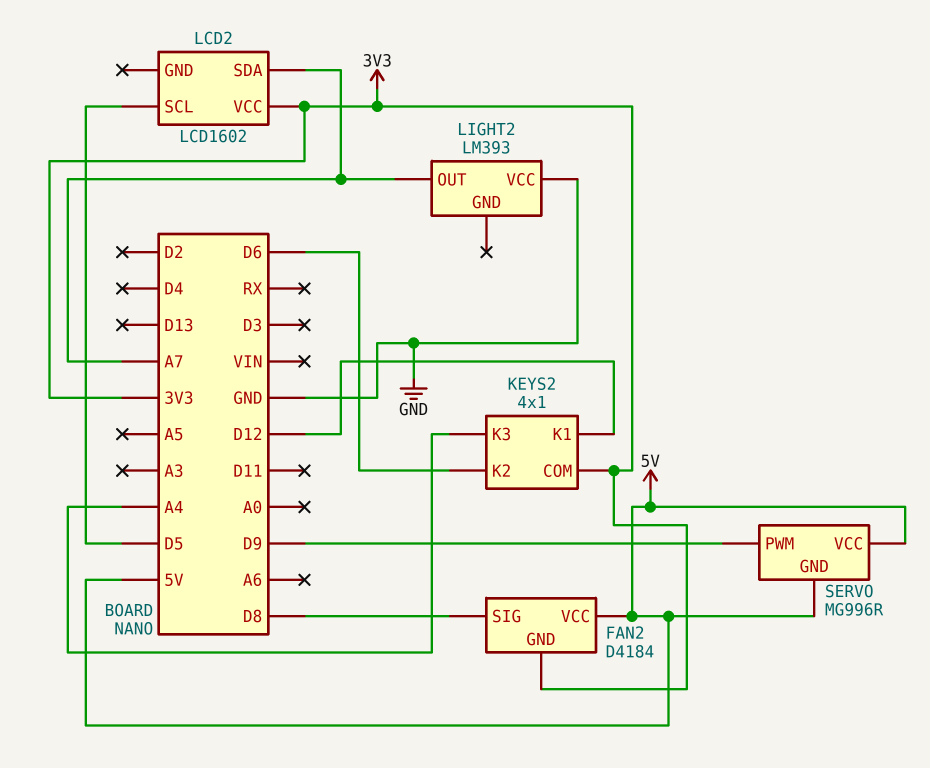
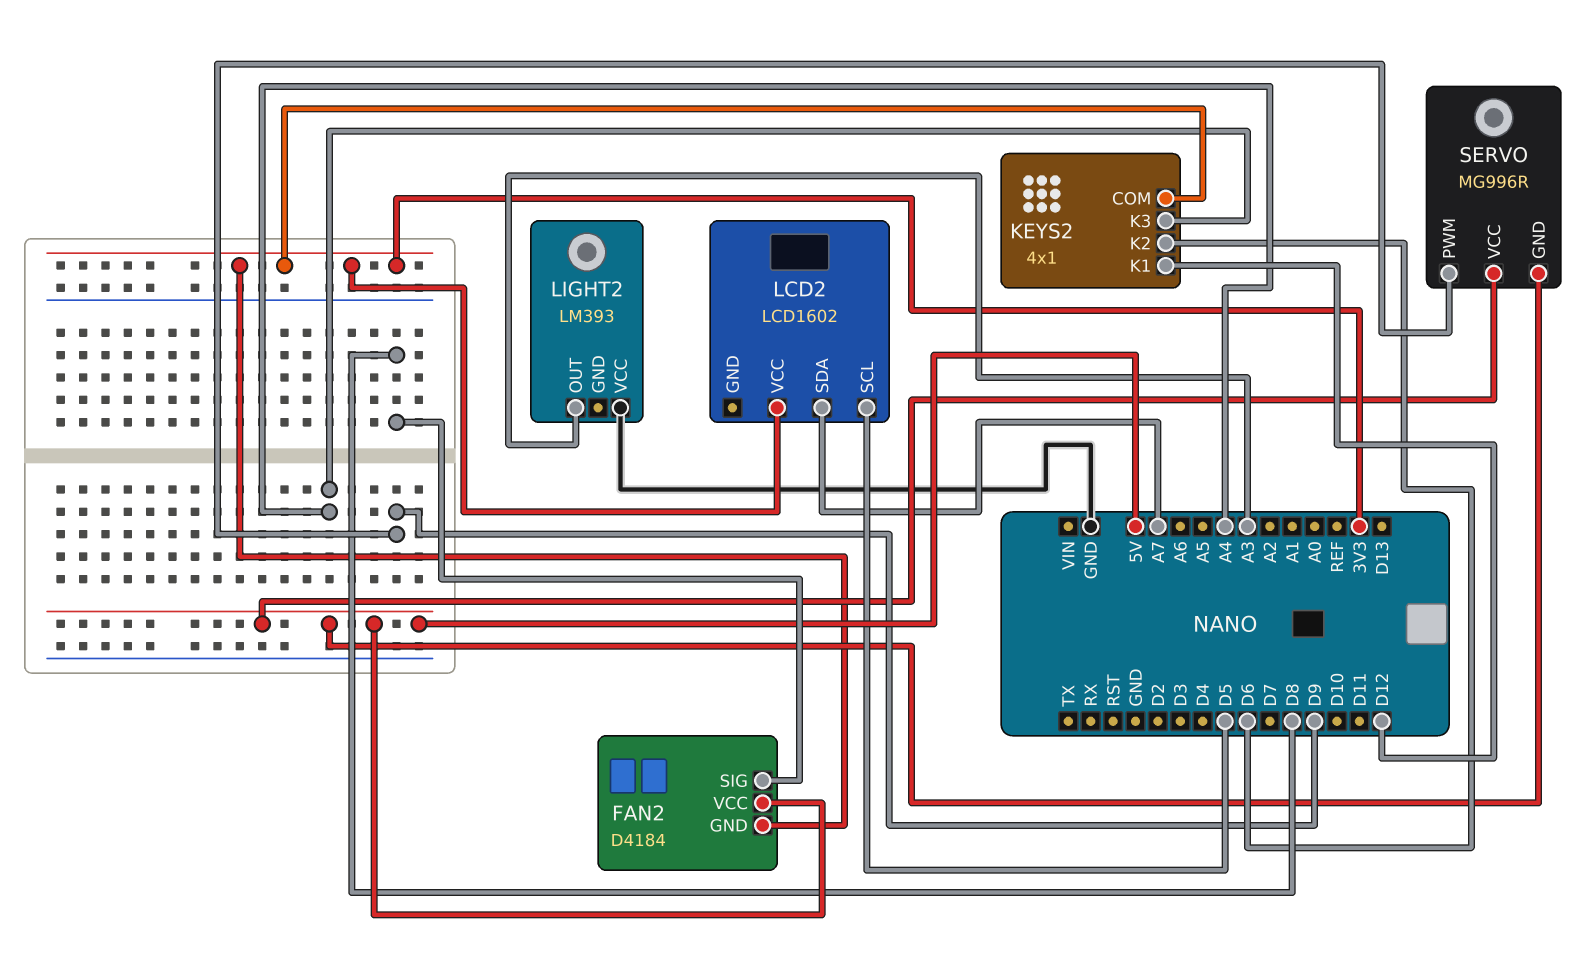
LIGHT2 pin OUT: A7 -> A3

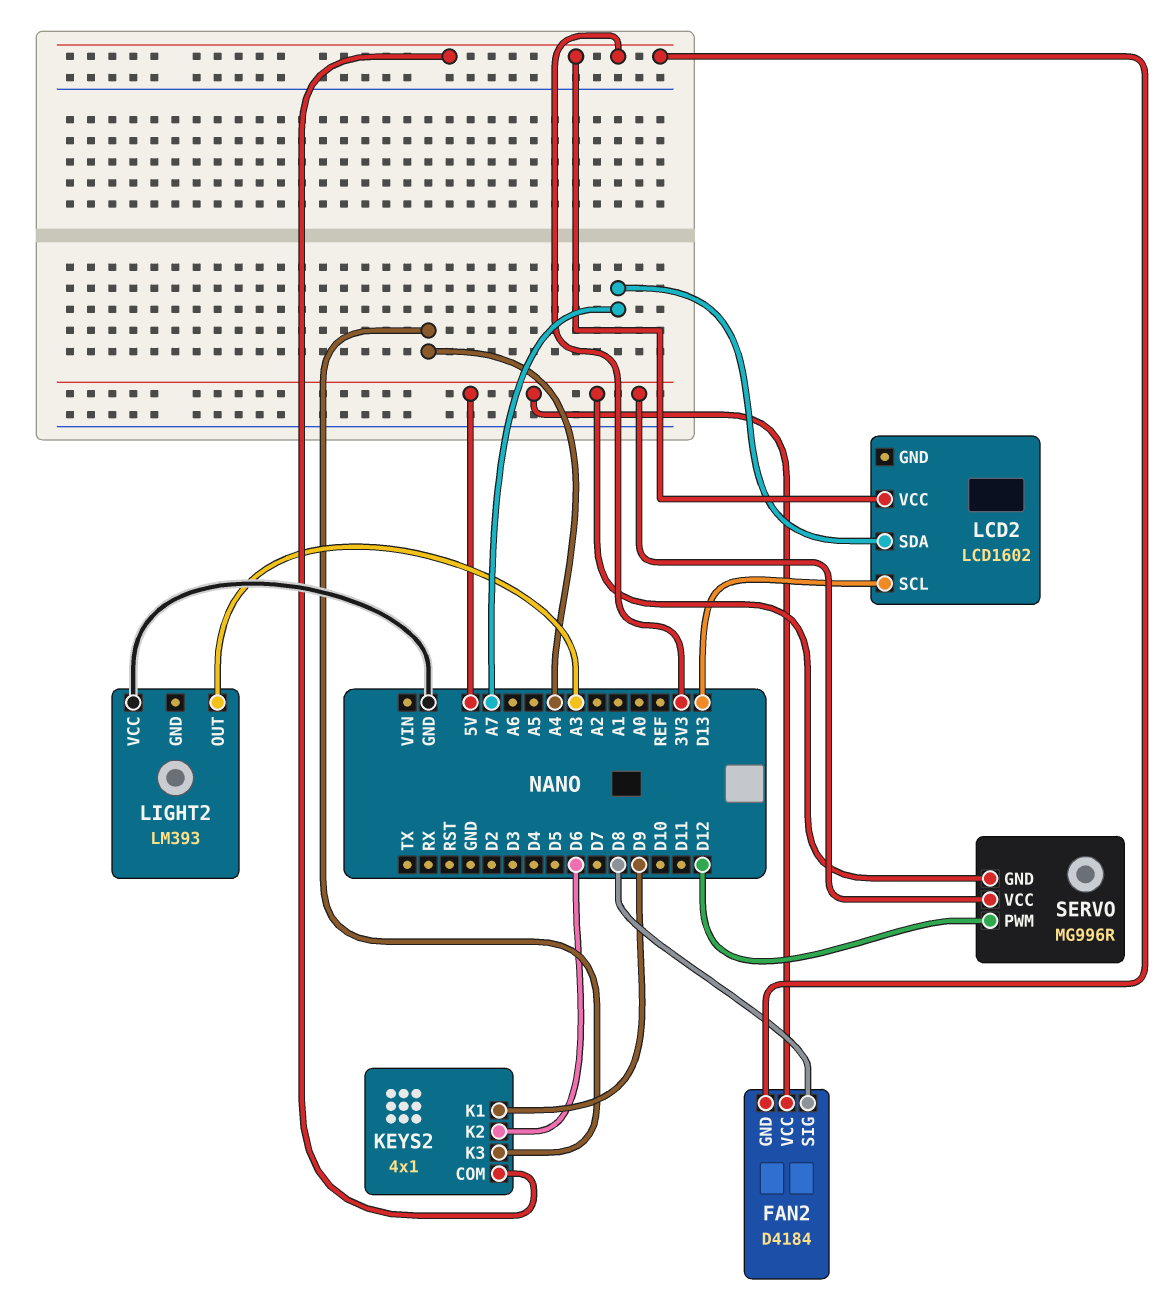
KEYS2 pin K1: D12 -> D9
LCD2 pin SCL: D5 -> D13
SERVO pin PWM: D9 -> D12

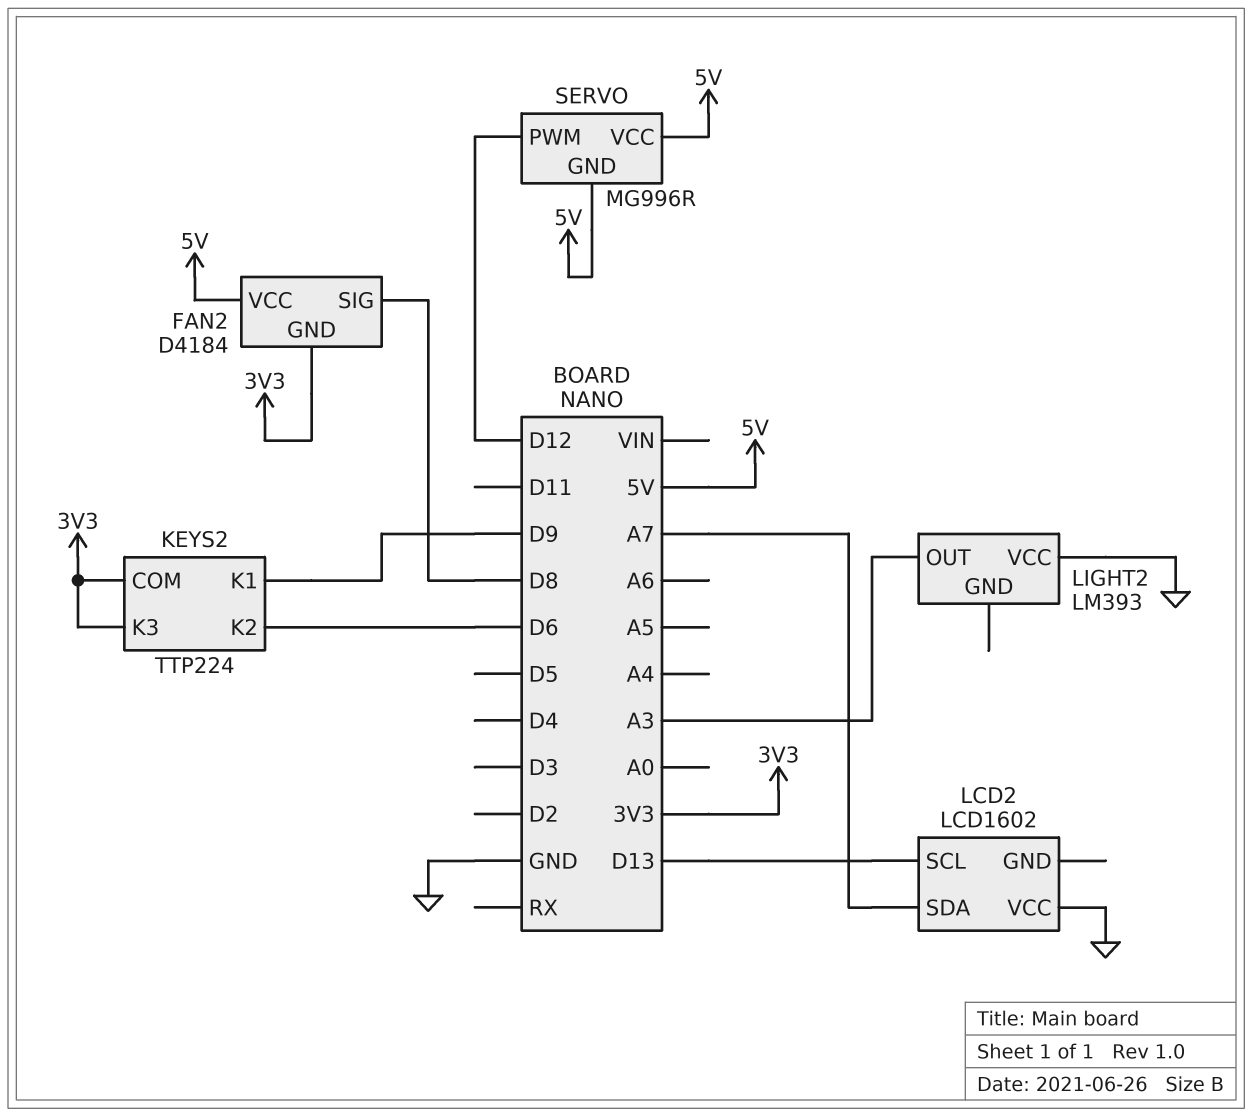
KEYS2: 4x1 -> TTP224
KEYS2 pin K3: A4 -> 3V3
LCD2 pin VCC: 3V3 -> GND

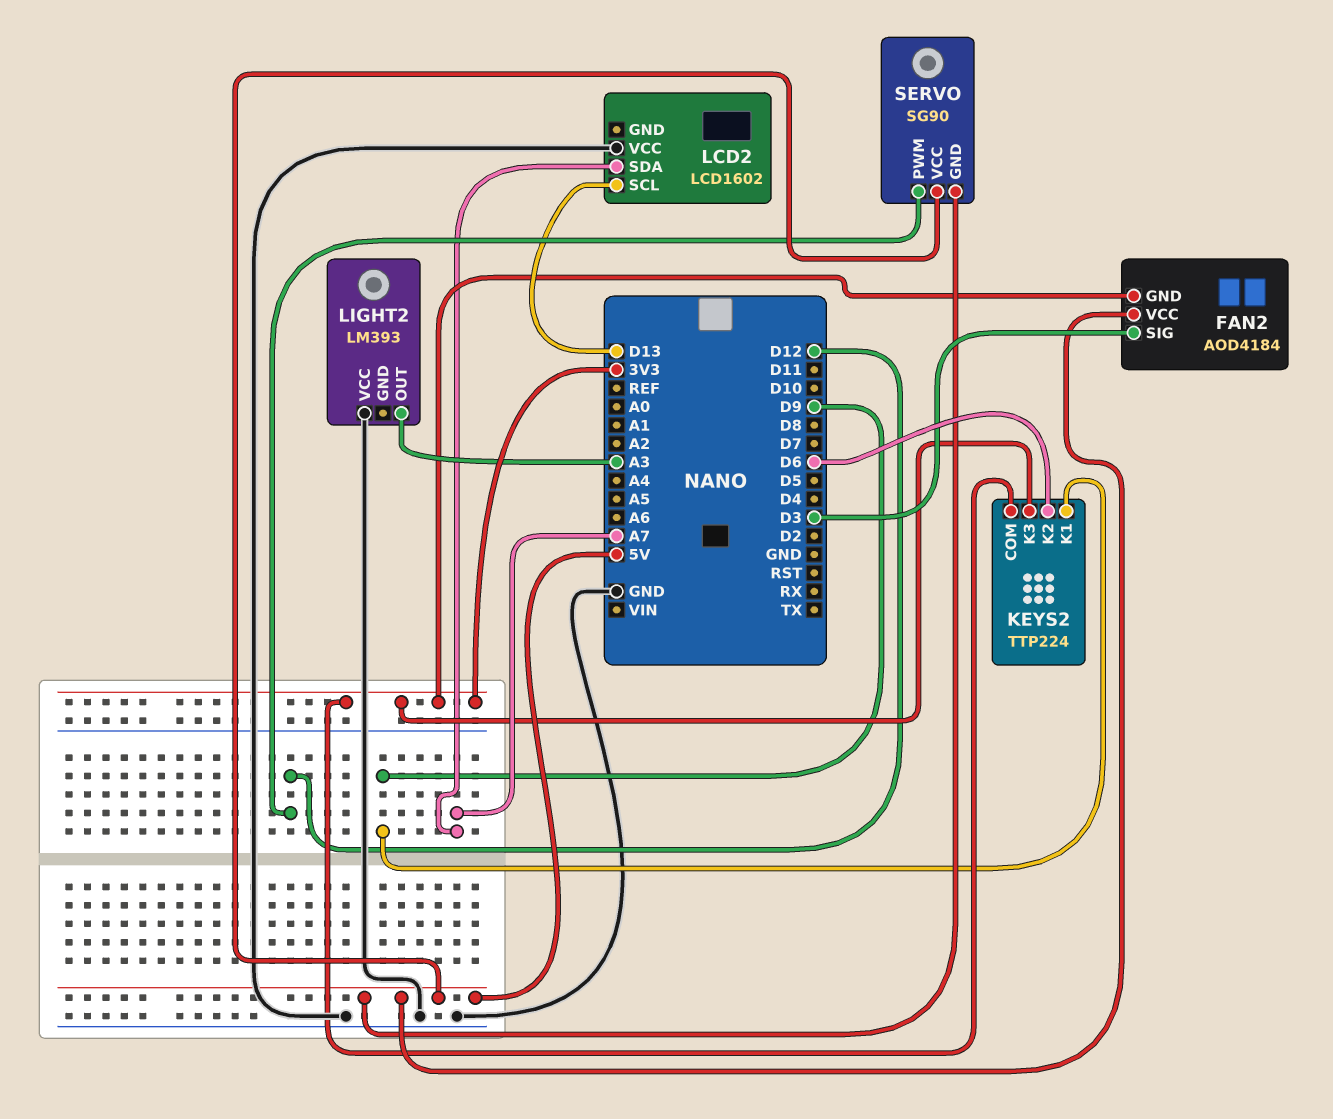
FAN2: D4184 -> AOD4184
FAN2 pin SIG: D8 -> D3
SERVO: MG996R -> SG90

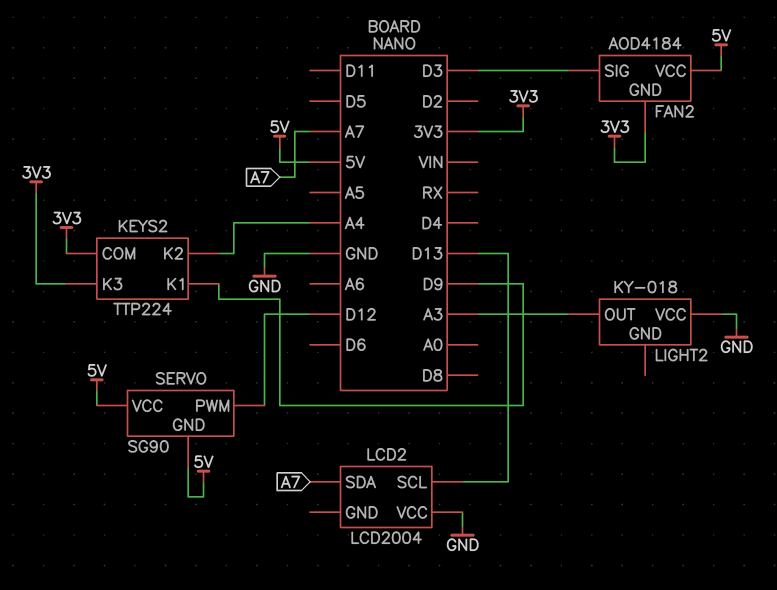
KEYS2 pin K2: D6 -> A4
LCD2: LCD1602 -> LCD2004
LIGHT2: LM393 -> KY-018

